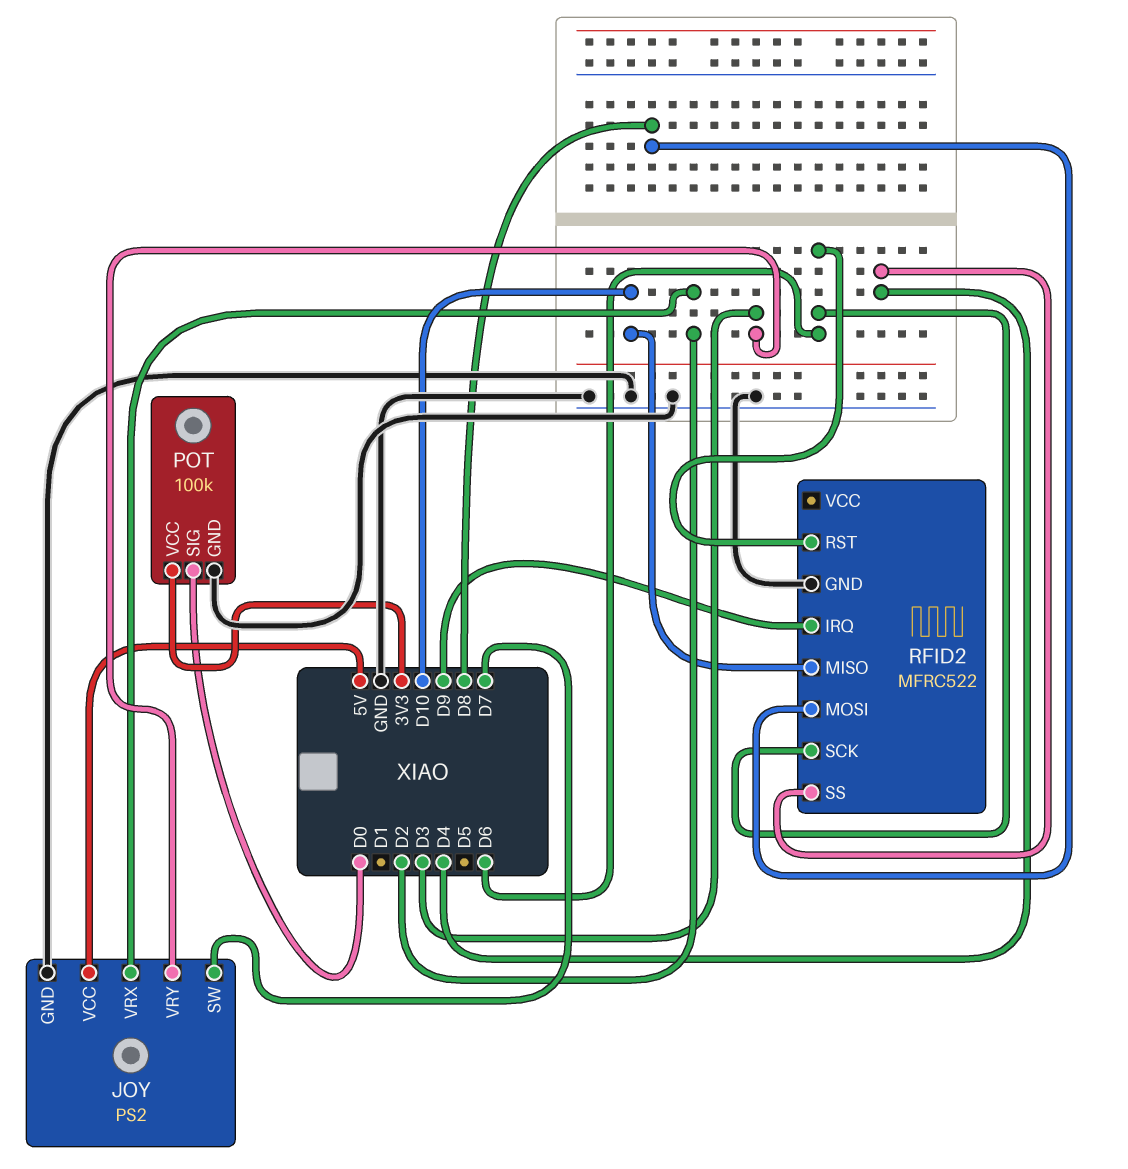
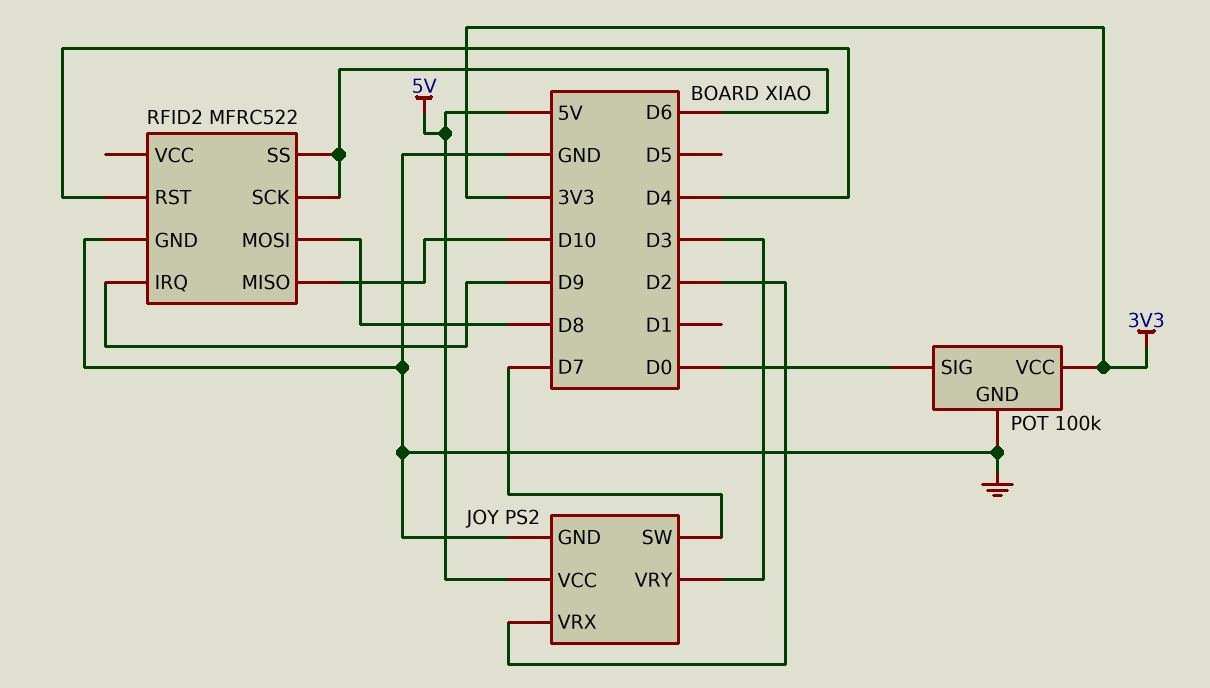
RFID2 pin RST: D6 -> D4
RFID2 pin SS: D4 -> D6

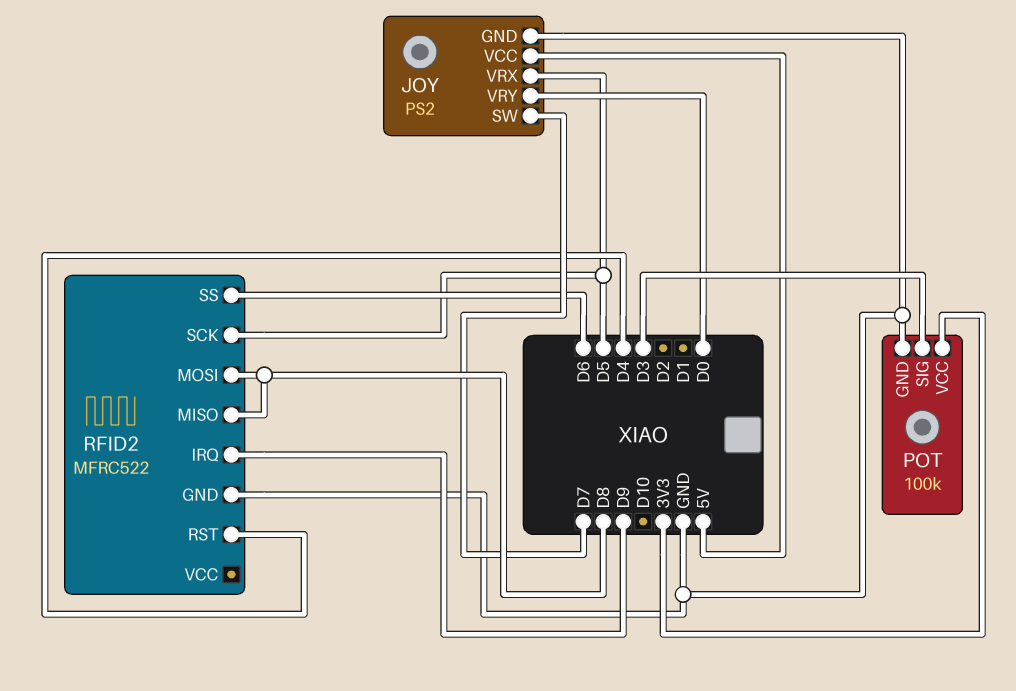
JOY pin VRX: D2 -> D5
JOY pin VRY: D3 -> D0
POT pin SIG: D0 -> D3
RFID2 pin MISO: D10 -> D8
RFID2 pin SCK: D6 -> D5

